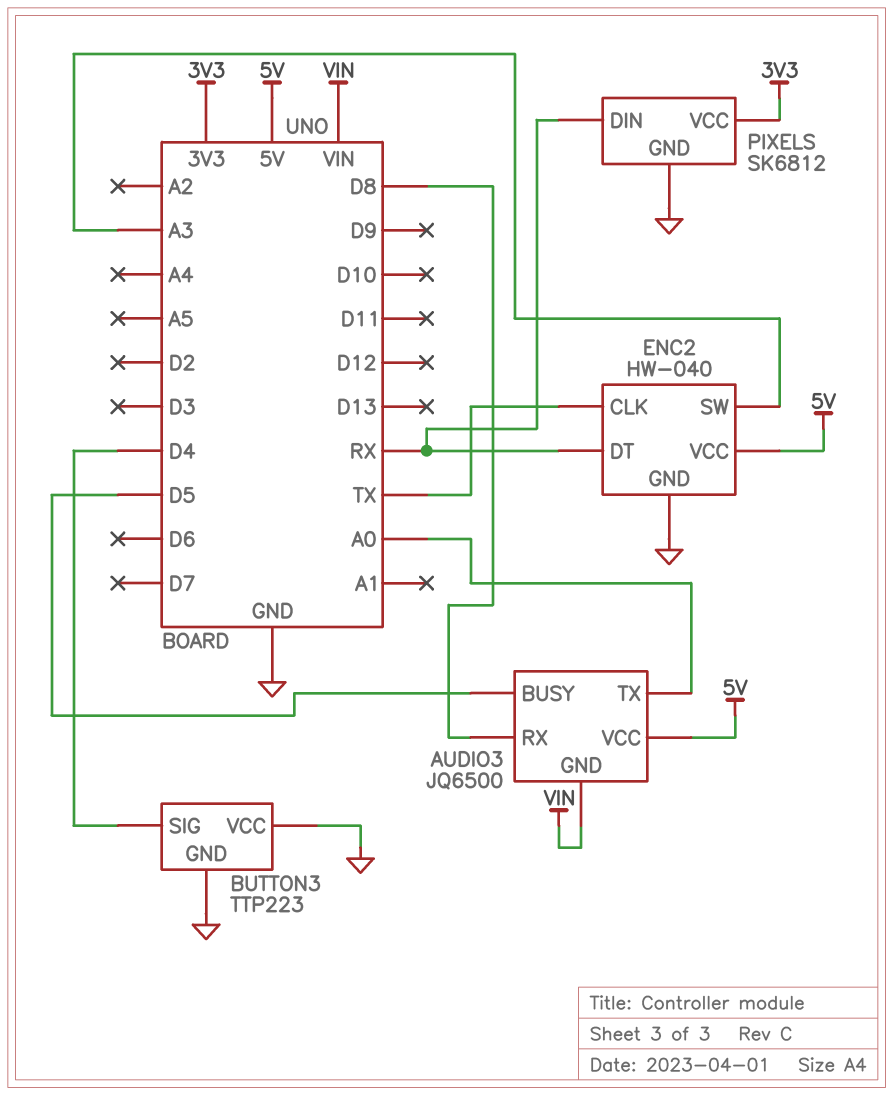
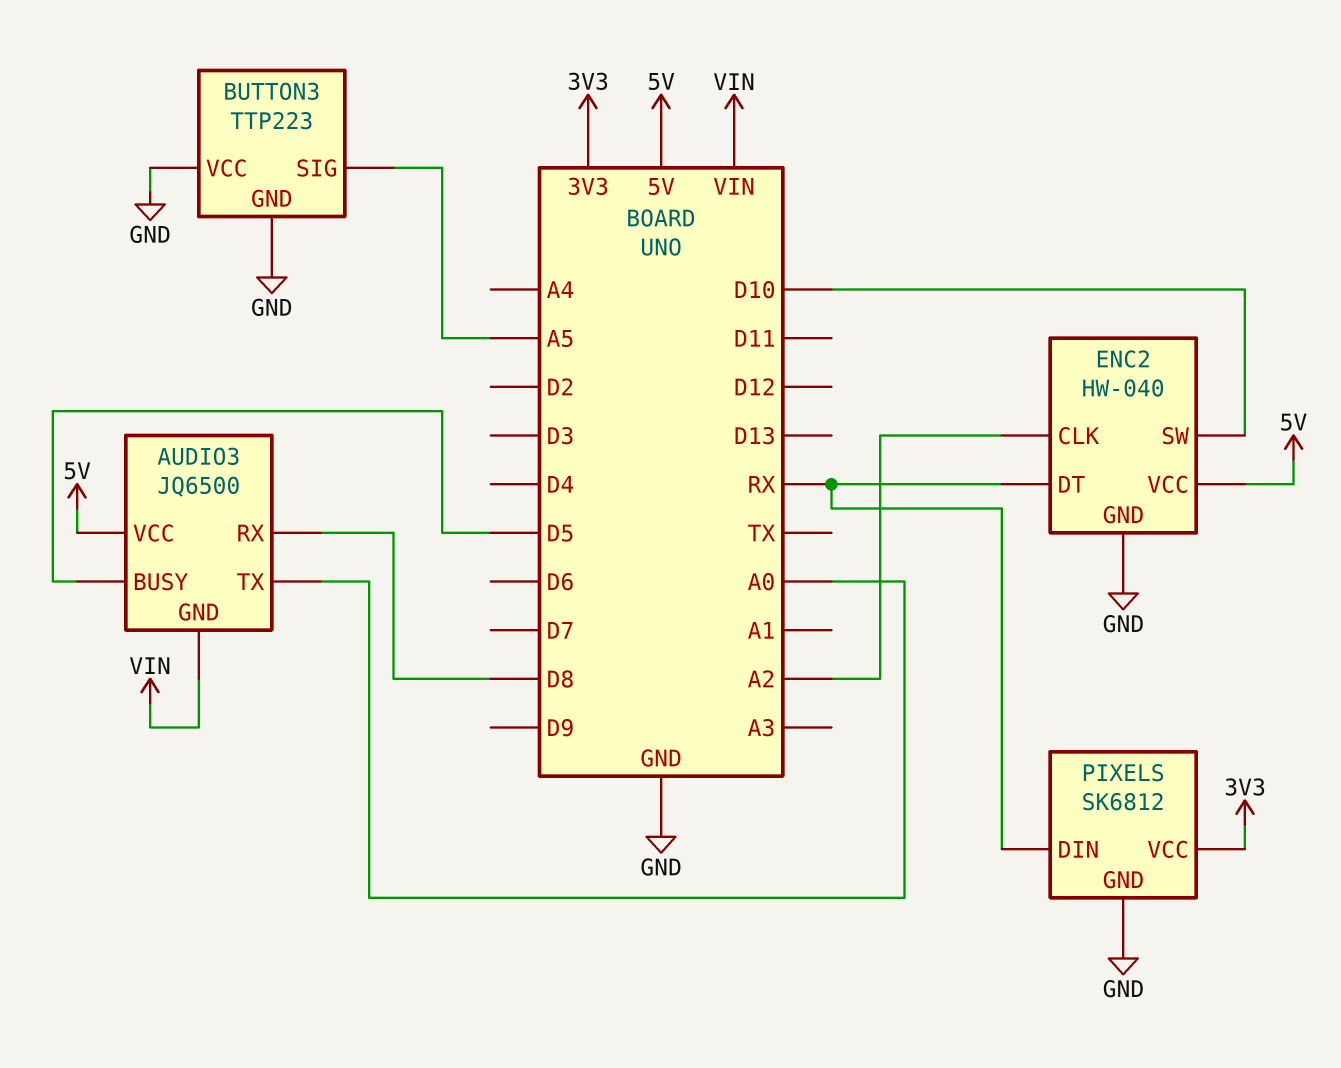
BUTTON3 pin SIG: D4 -> A5
ENC2 pin CLK: TX -> A2
ENC2 pin SW: A3 -> D10

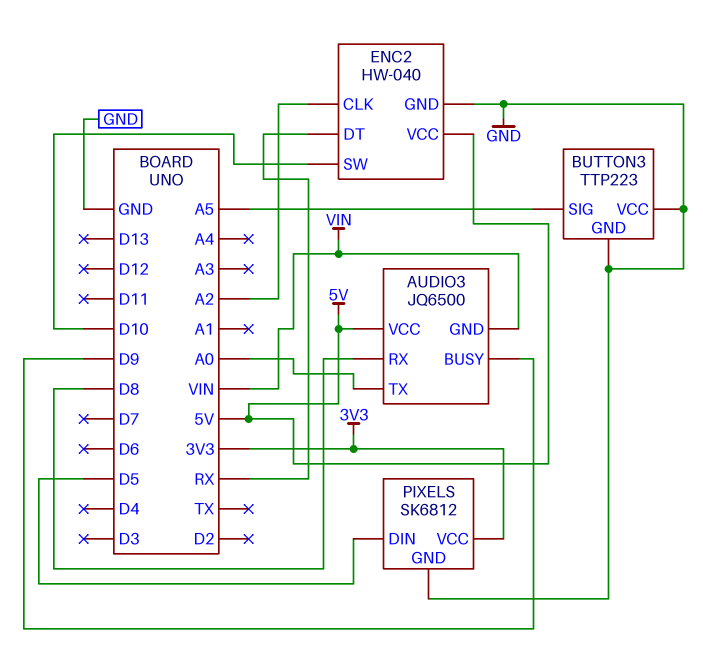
AUDIO3 pin BUSY: D5 -> D9
PIXELS pin DIN: RX -> D5

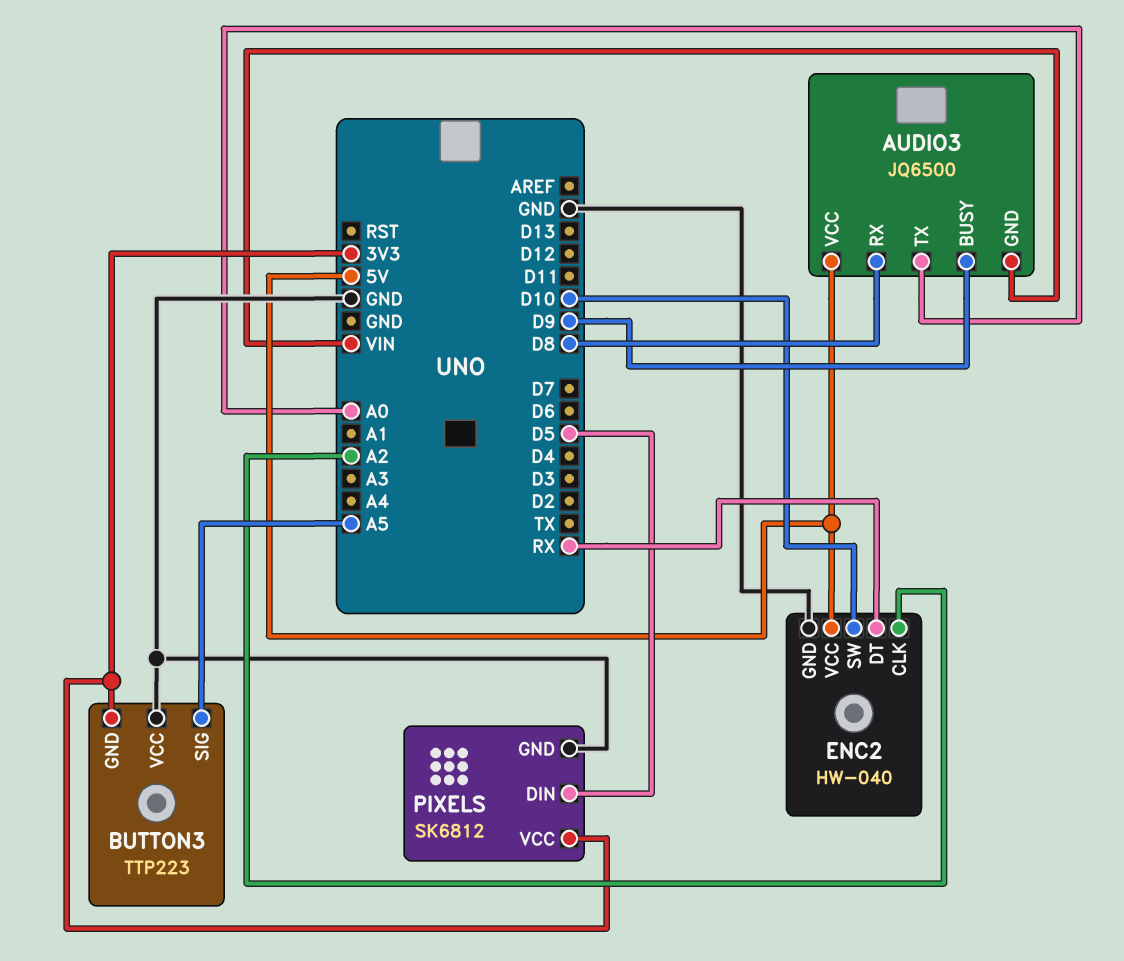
BUTTON3 pin GND: GND -> 3V3

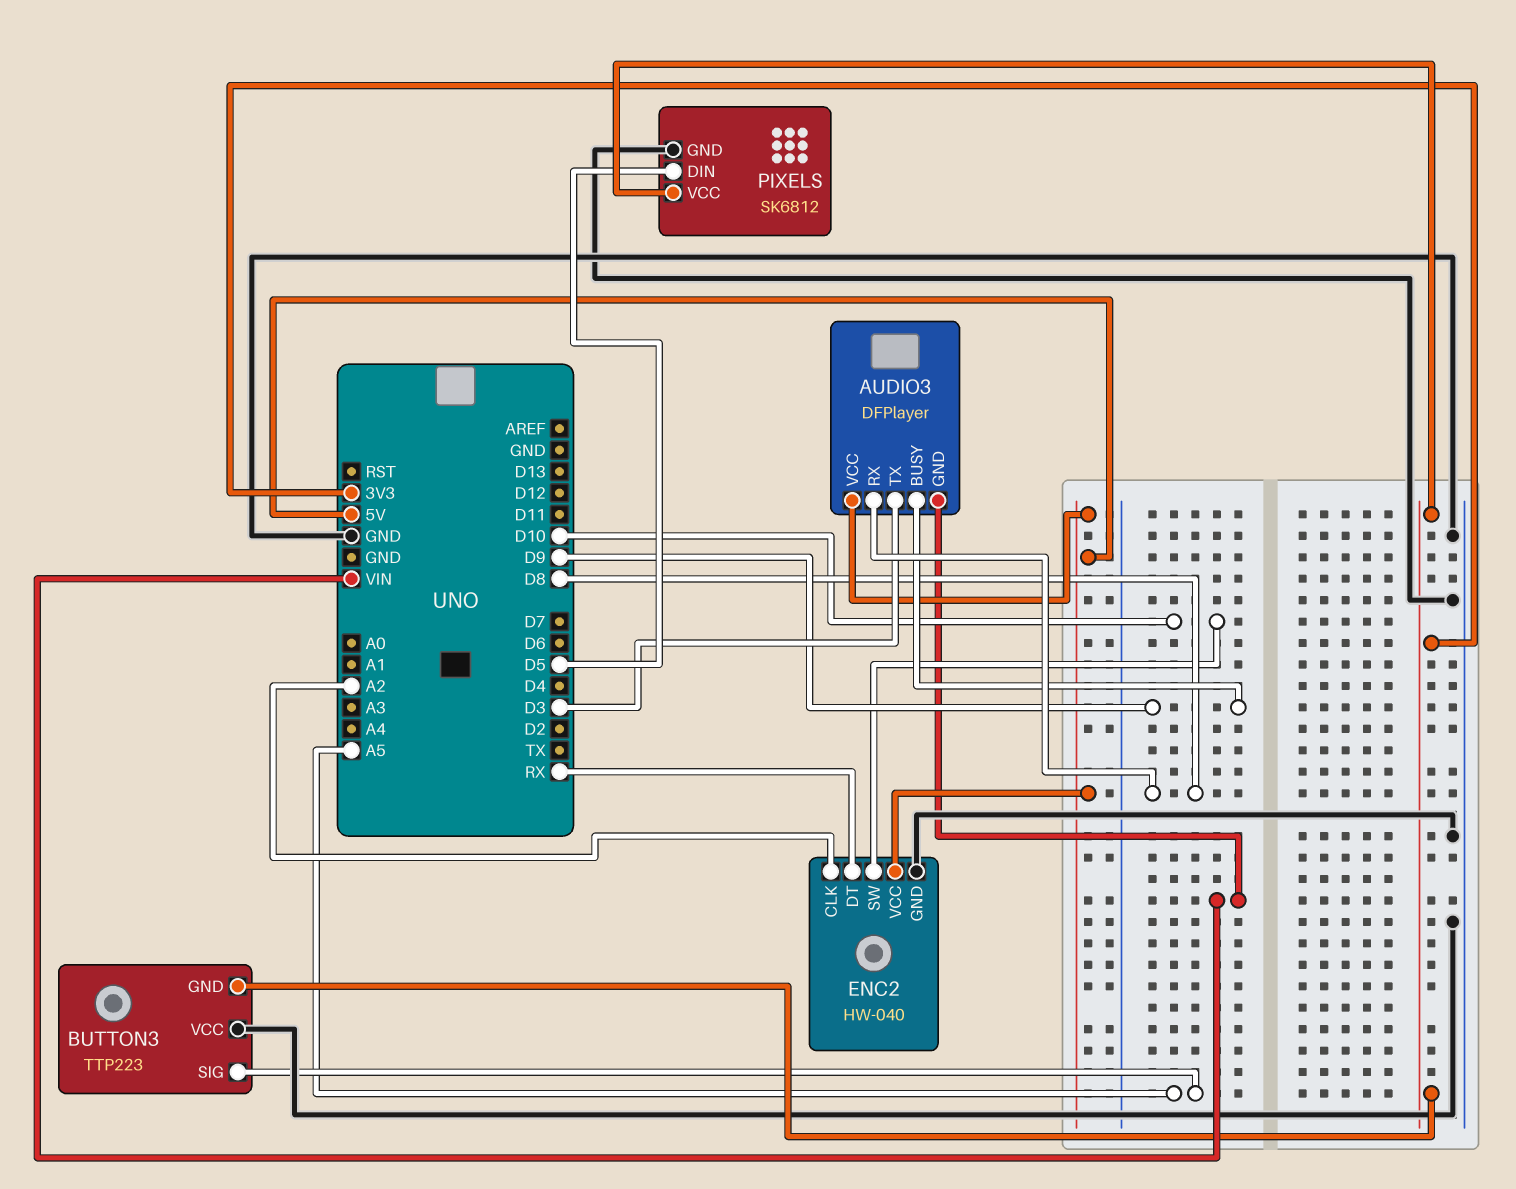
AUDIO3: JQ6500 -> DFPlayer
AUDIO3 pin TX: A0 -> D3

